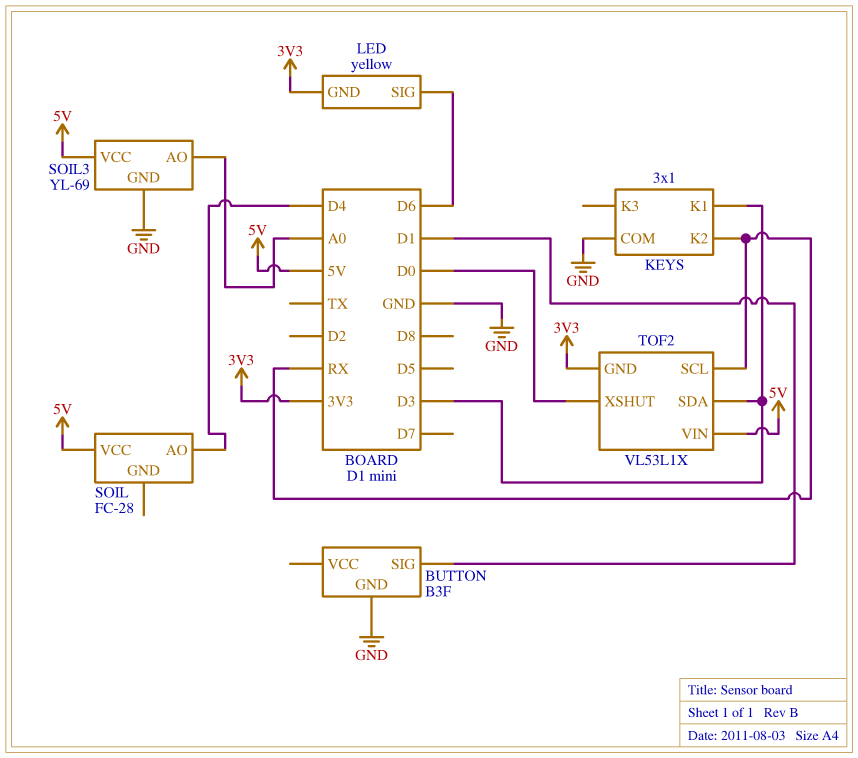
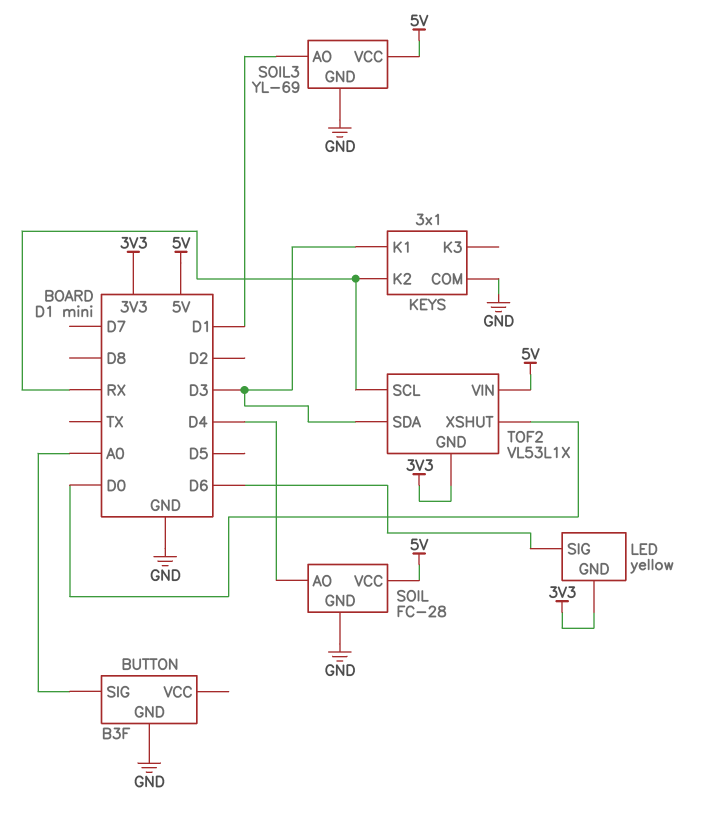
BUTTON pin SIG: D1 -> A0
SOIL pin GND: none -> GND
SOIL3 pin AO: A0 -> D1

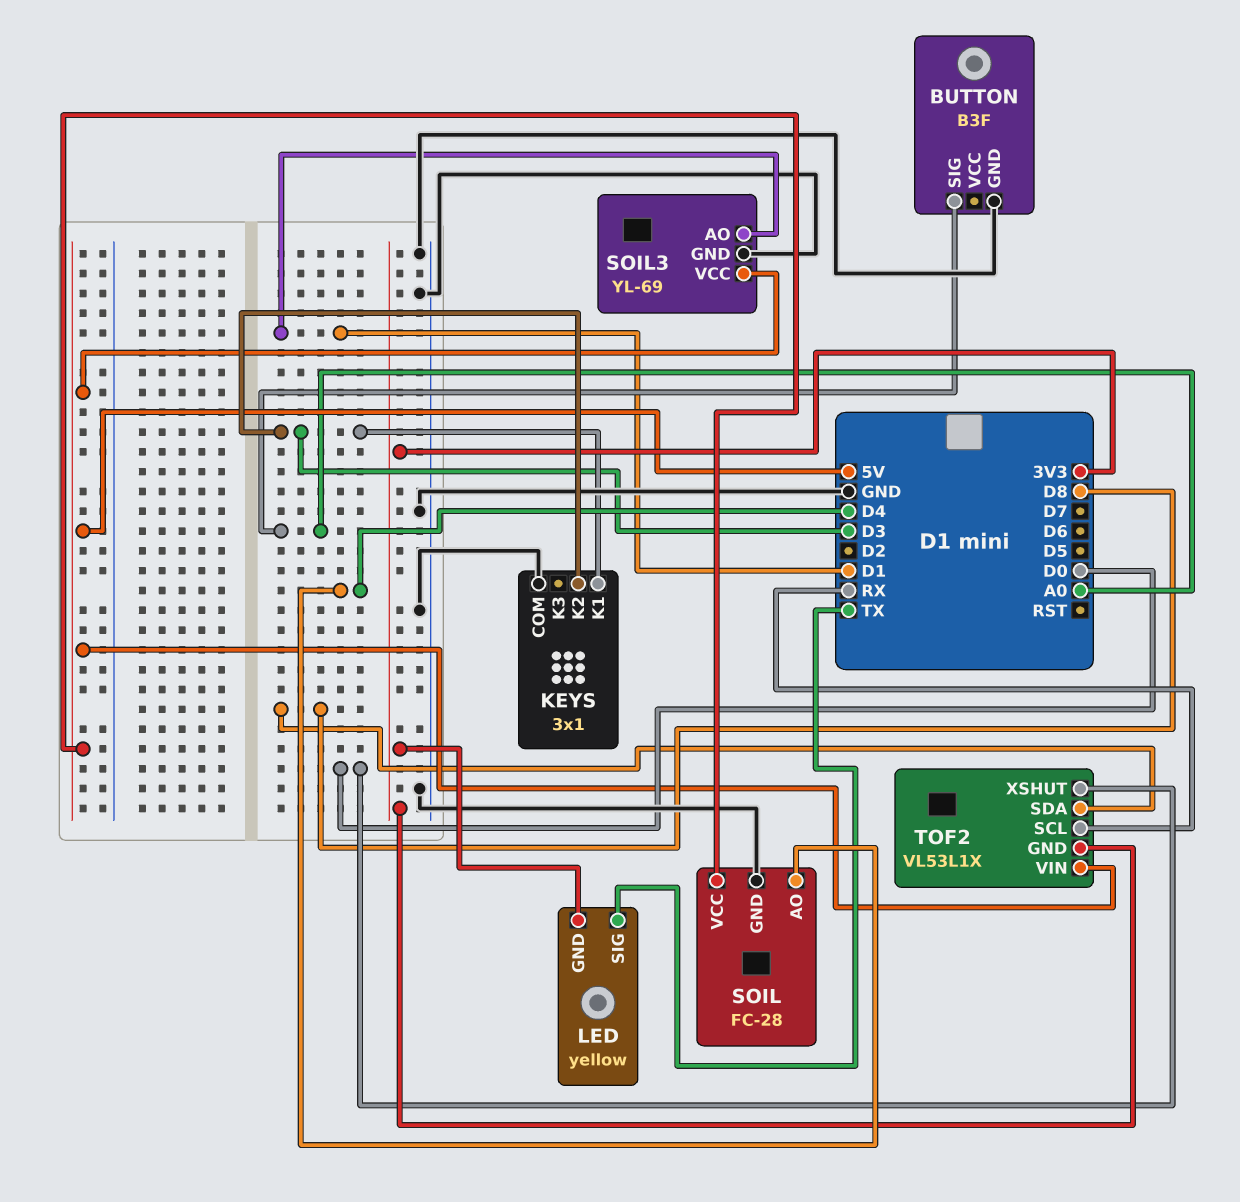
KEYS pin K2: RX -> D3
LED pin SIG: D6 -> TX
TOF2 pin SDA: D3 -> D8

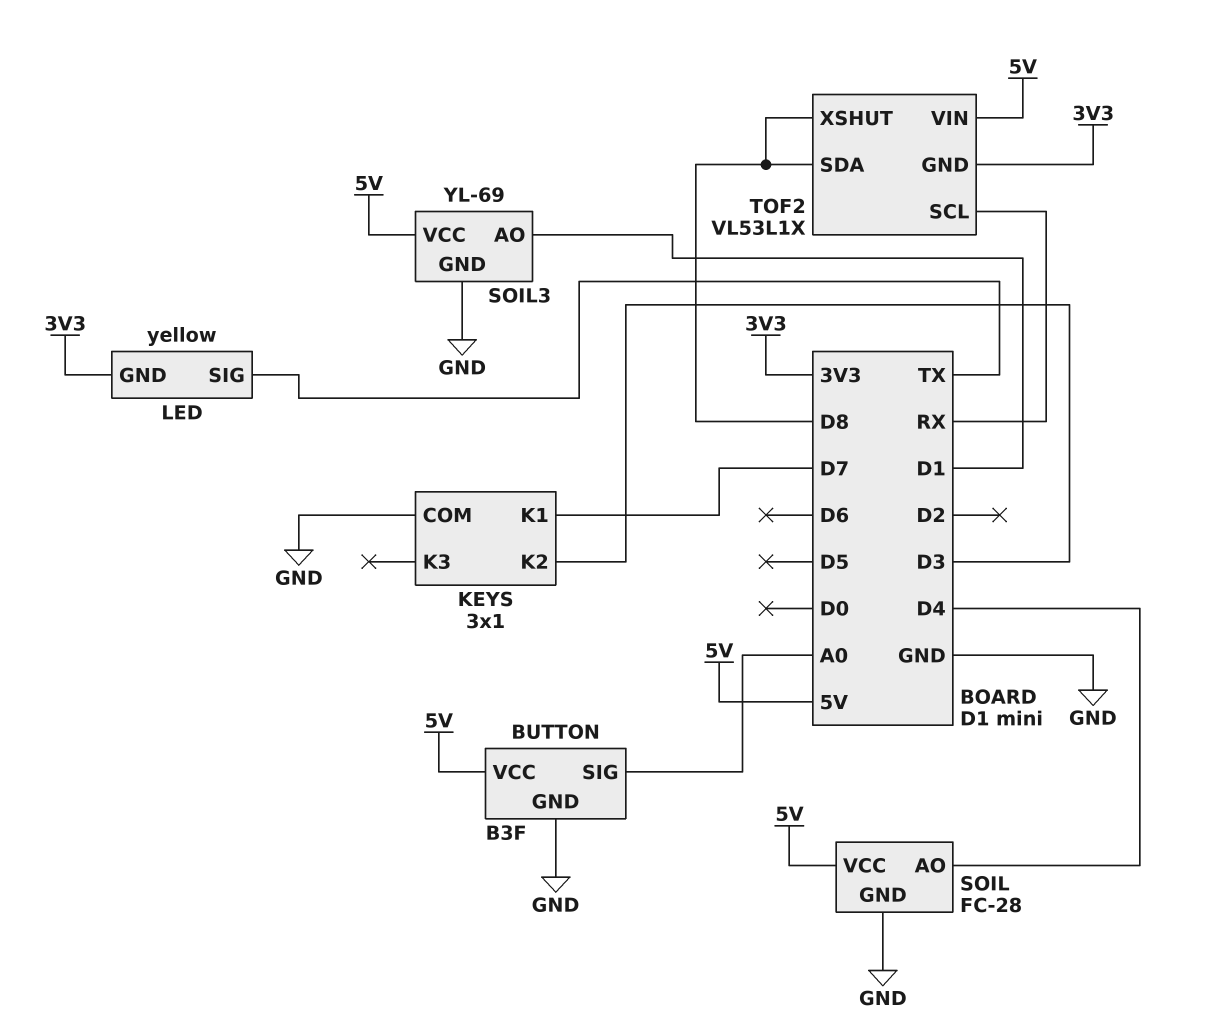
BUTTON pin VCC: none -> 5V
KEYS pin K1: D3 -> D7
TOF2 pin XSHUT: D0 -> D8

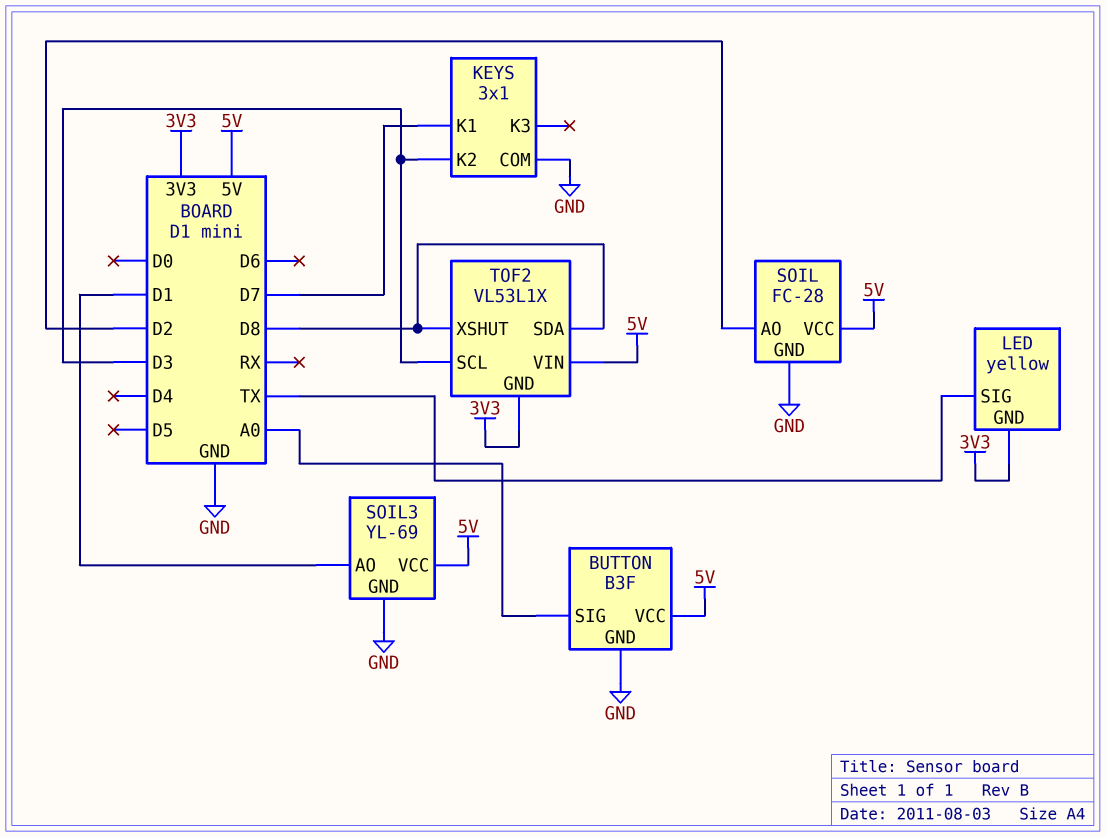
SOIL pin AO: D4 -> D2
TOF2 pin SCL: RX -> D3

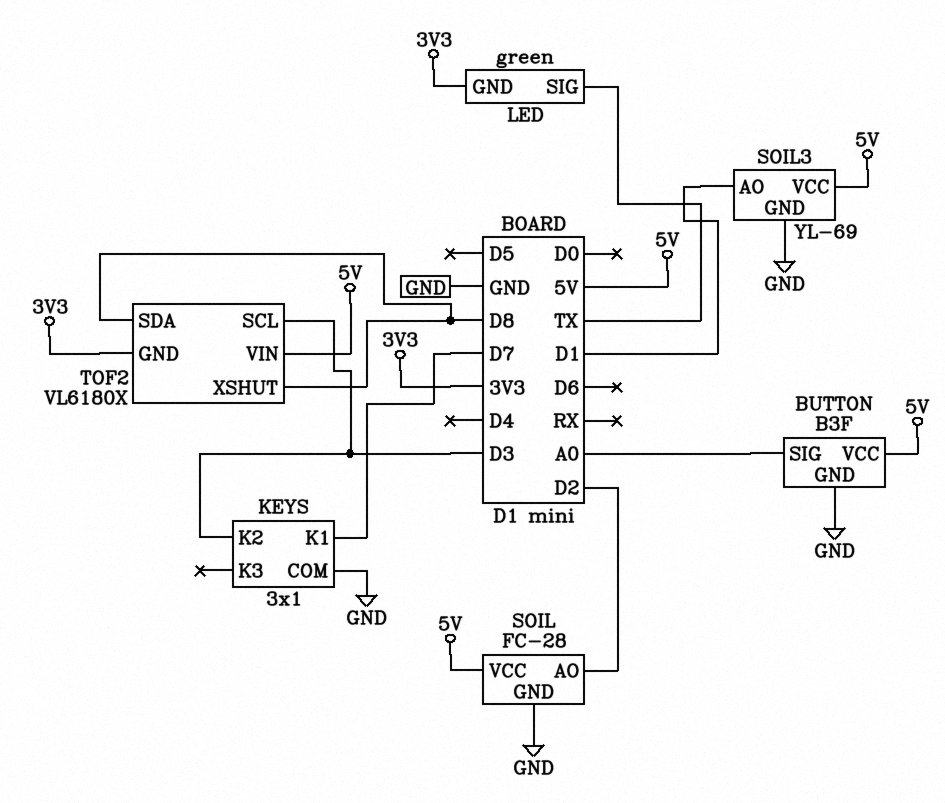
LED: yellow -> green
TOF2: VL53L1X -> VL6180X

